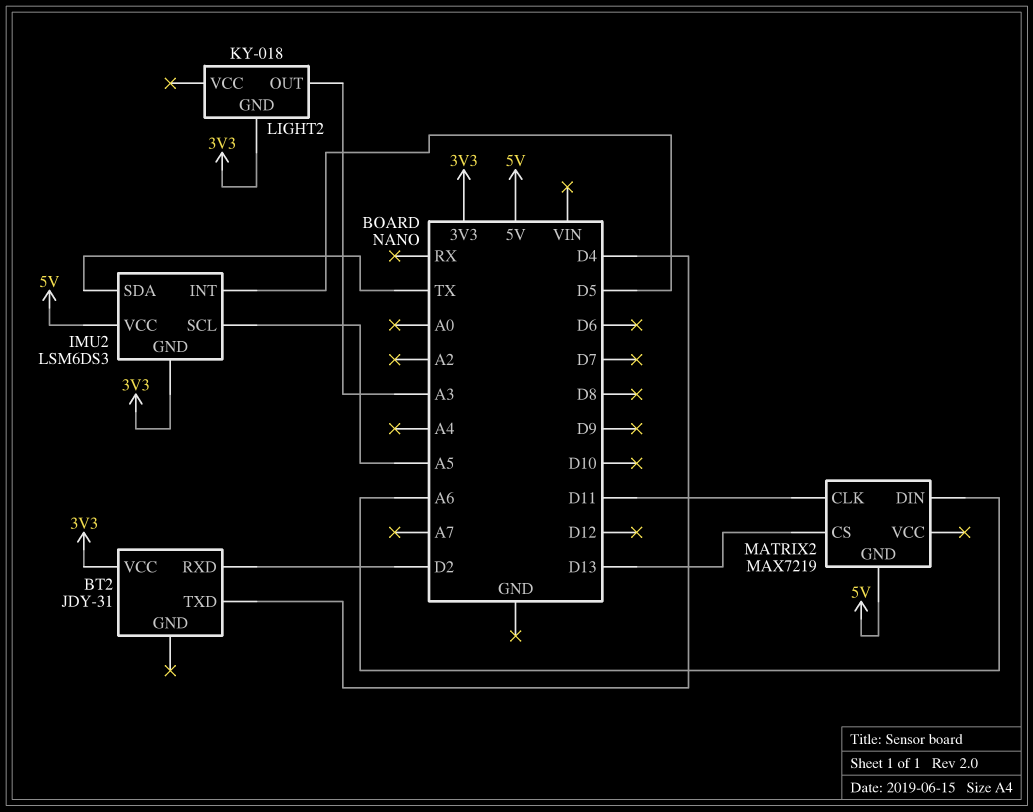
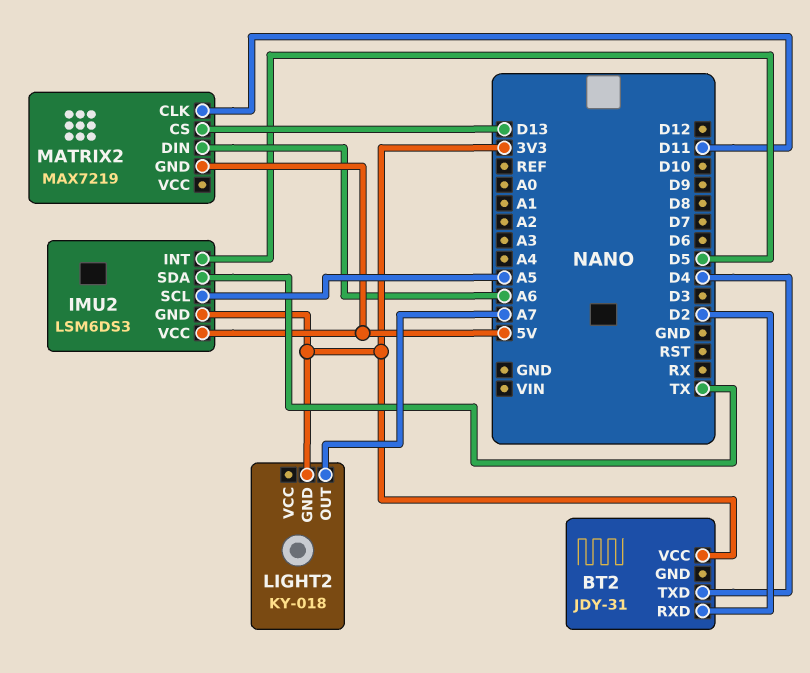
LIGHT2 pin OUT: A3 -> A7

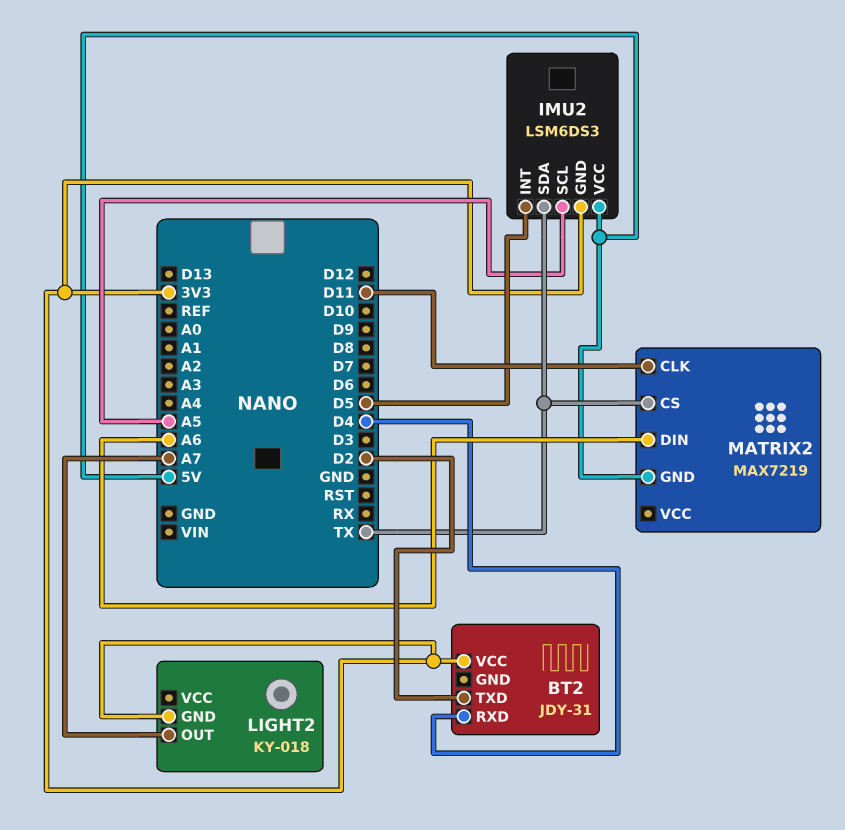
BT2 pin RXD: D2 -> D4
BT2 pin TXD: D4 -> D2
MATRIX2 pin CS: D13 -> TX

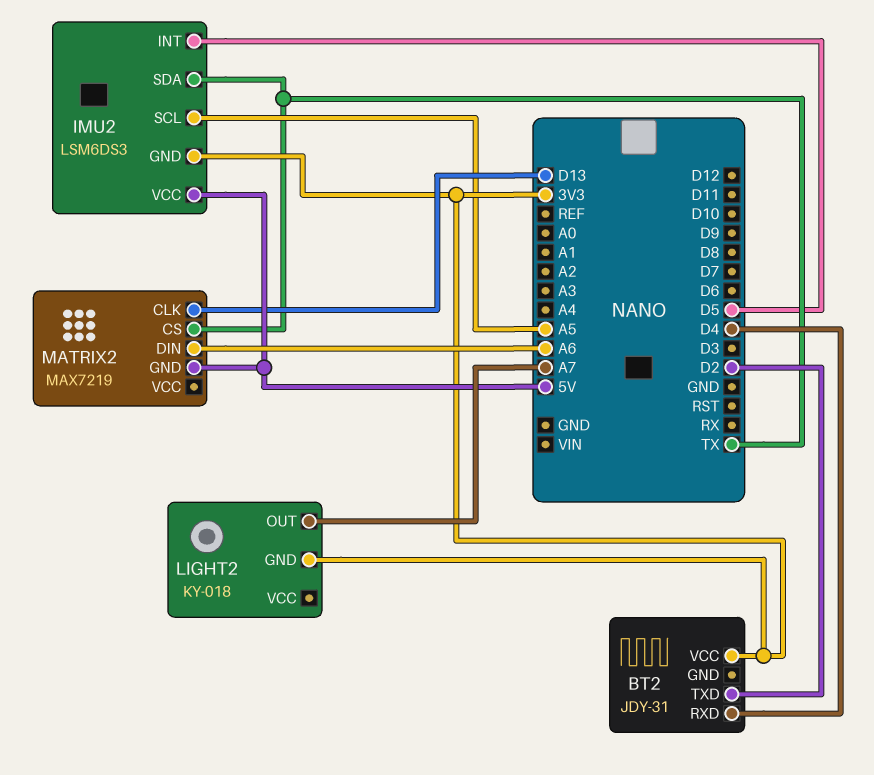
MATRIX2 pin CLK: D11 -> D13

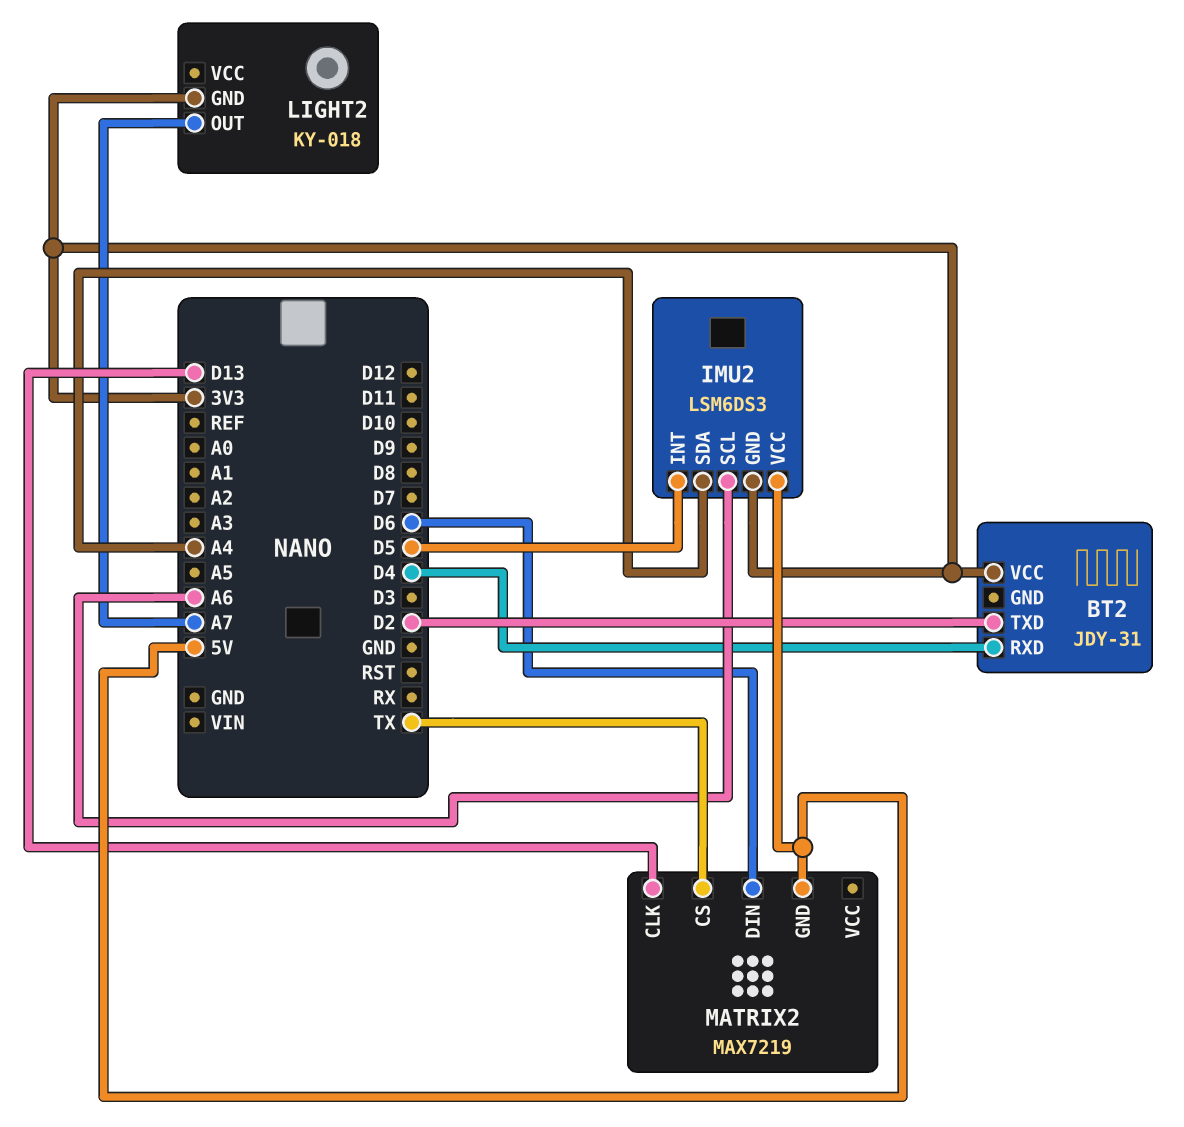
IMU2 pin SCL: A5 -> A6
IMU2 pin SDA: TX -> A4
MATRIX2 pin DIN: A6 -> D6

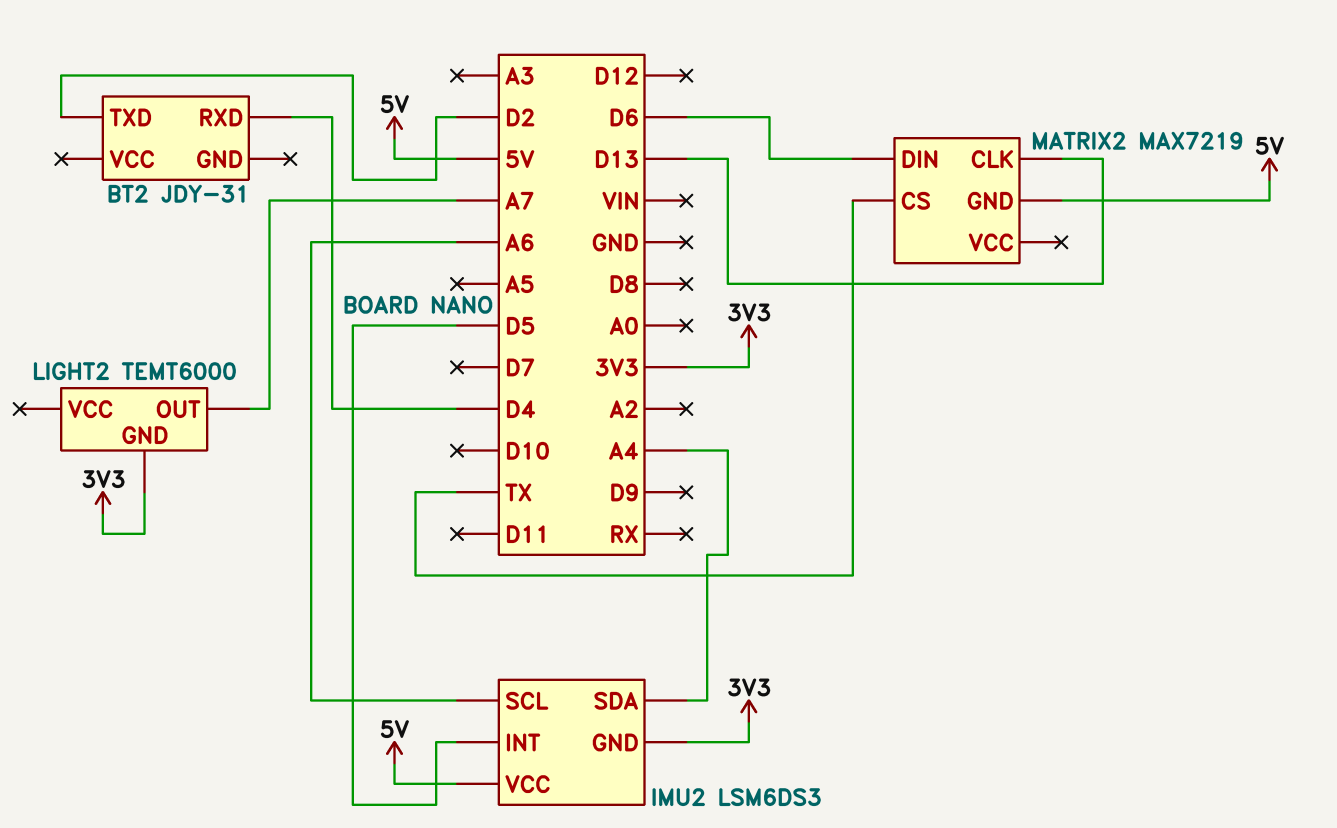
BT2 pin VCC: 3V3 -> none
LIGHT2: KY-018 -> TEMT6000

